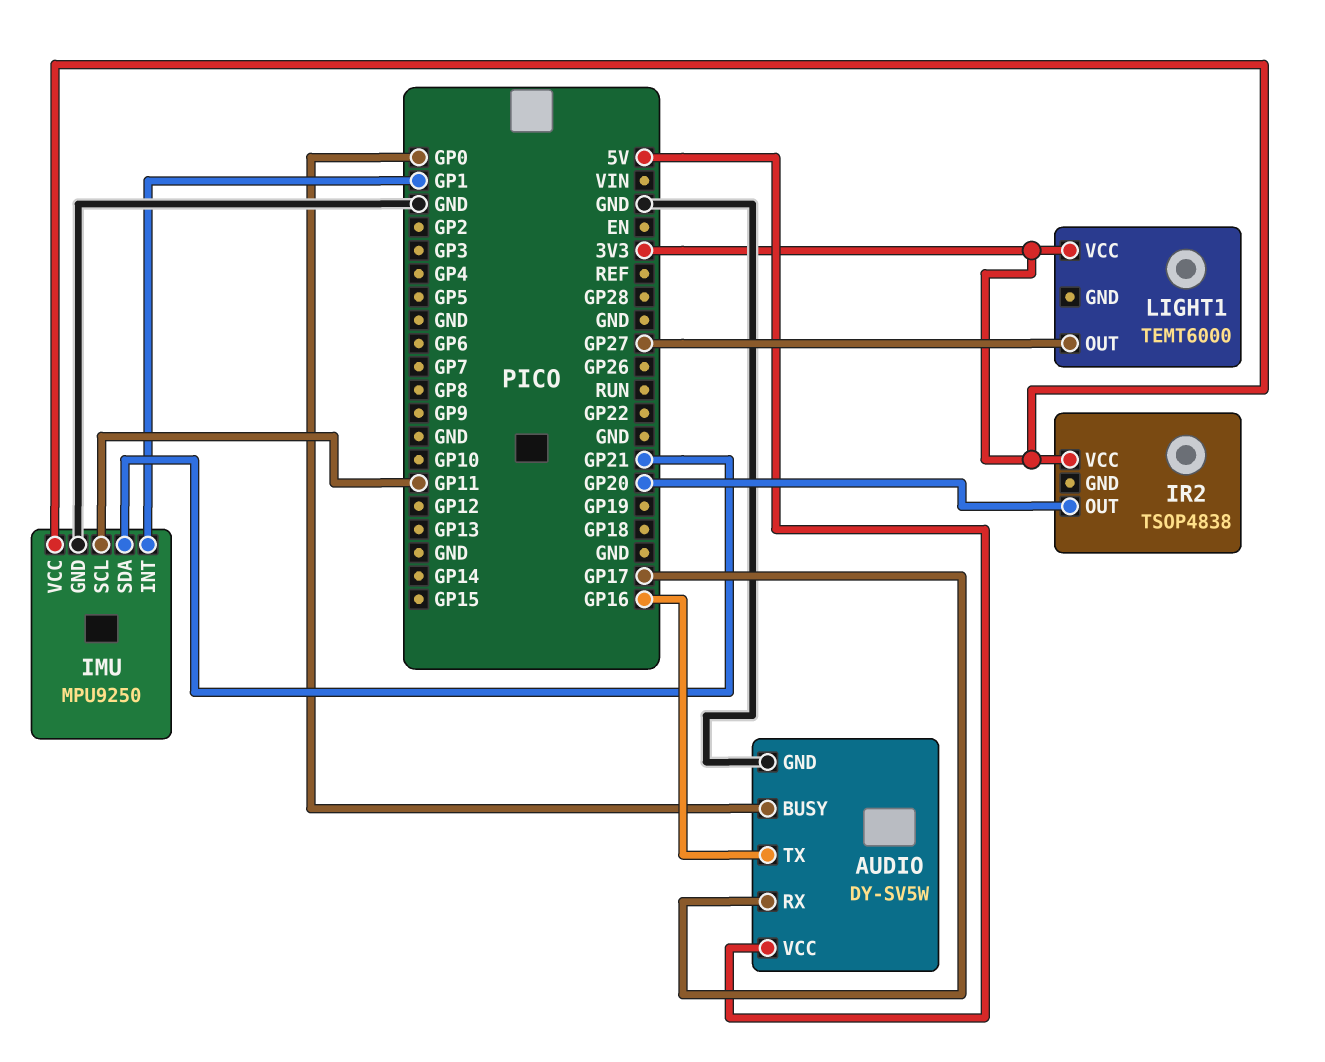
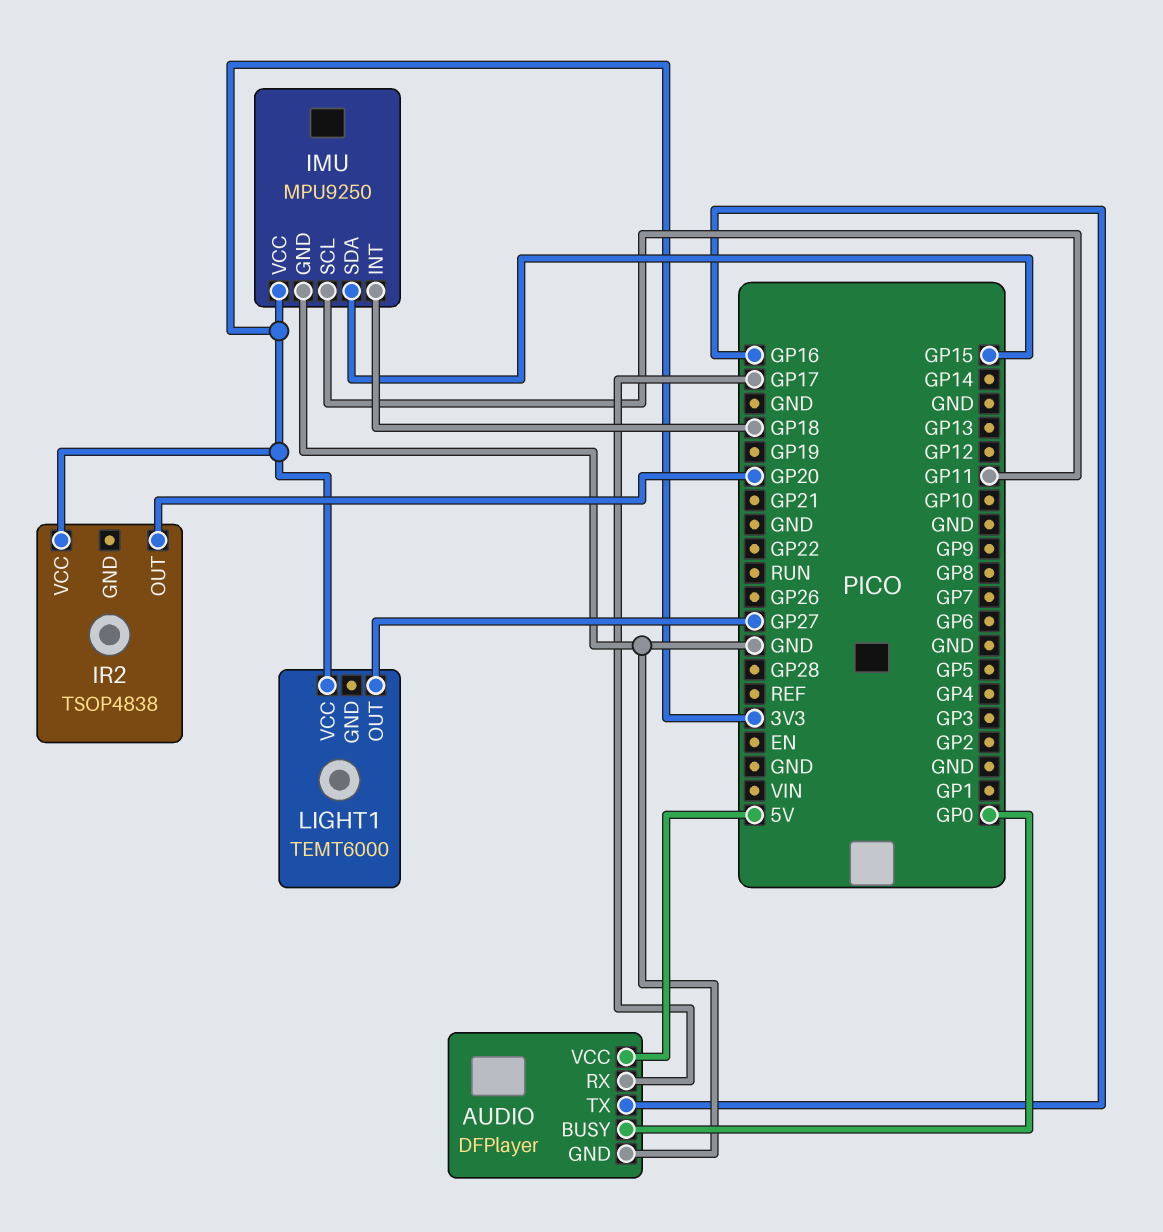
AUDIO: DY-SV5W -> DFPlayer
IMU pin INT: GP1 -> GP18
IMU pin SDA: GP21 -> GP15

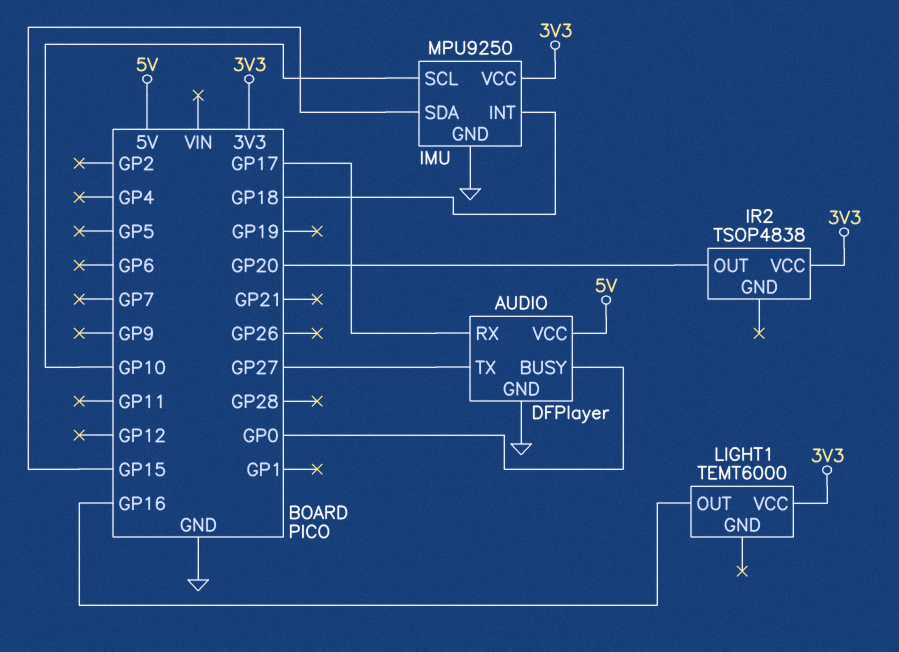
AUDIO pin TX: GP16 -> GP27
IMU pin SCL: GP11 -> GP10
LIGHT1 pin OUT: GP27 -> GP16

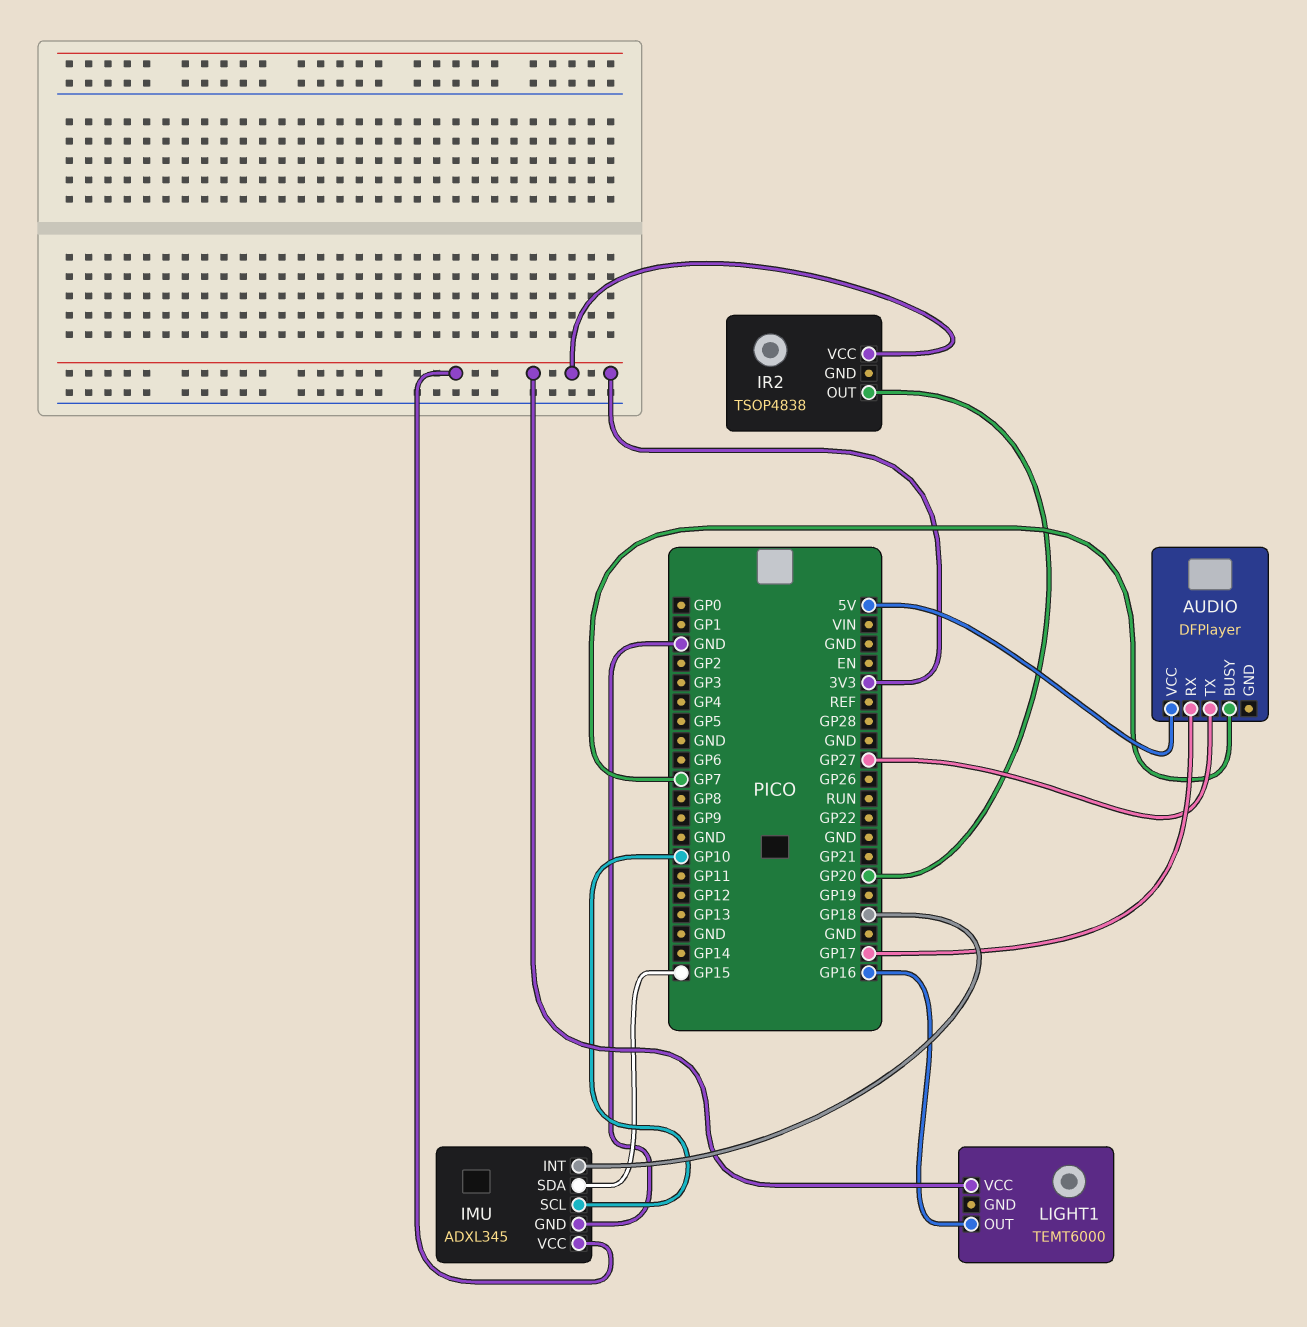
AUDIO pin BUSY: GP0 -> GP7
AUDIO pin GND: GND -> none
IMU: MPU9250 -> ADXL345

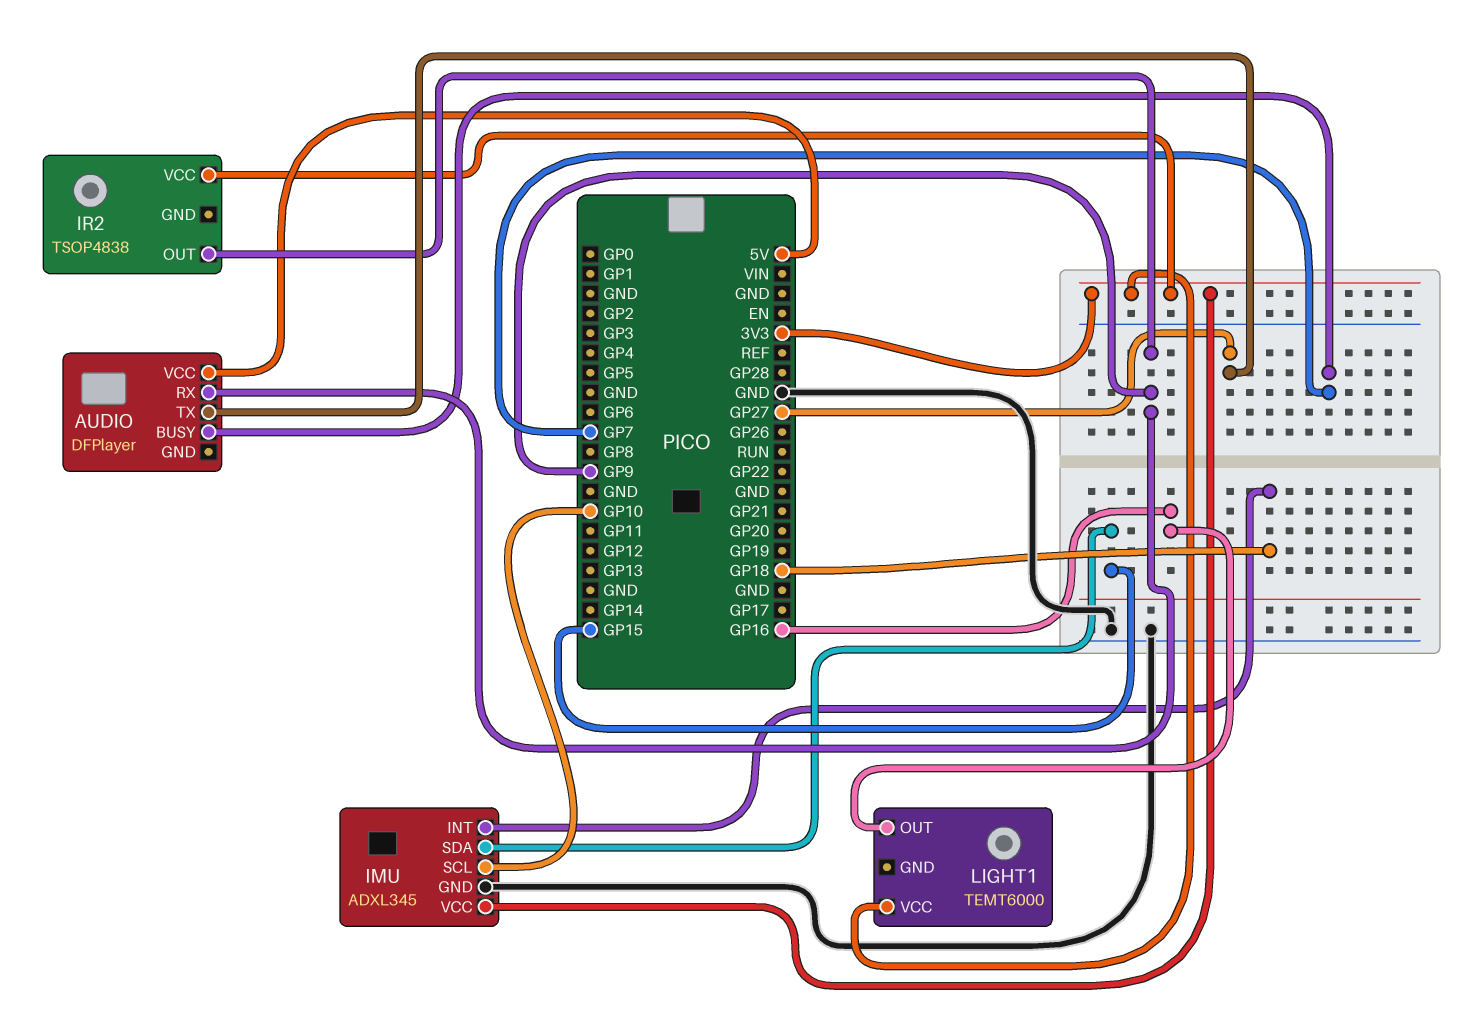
AUDIO pin RX: GP17 -> GP9
IR2 pin OUT: GP20 -> GP9

